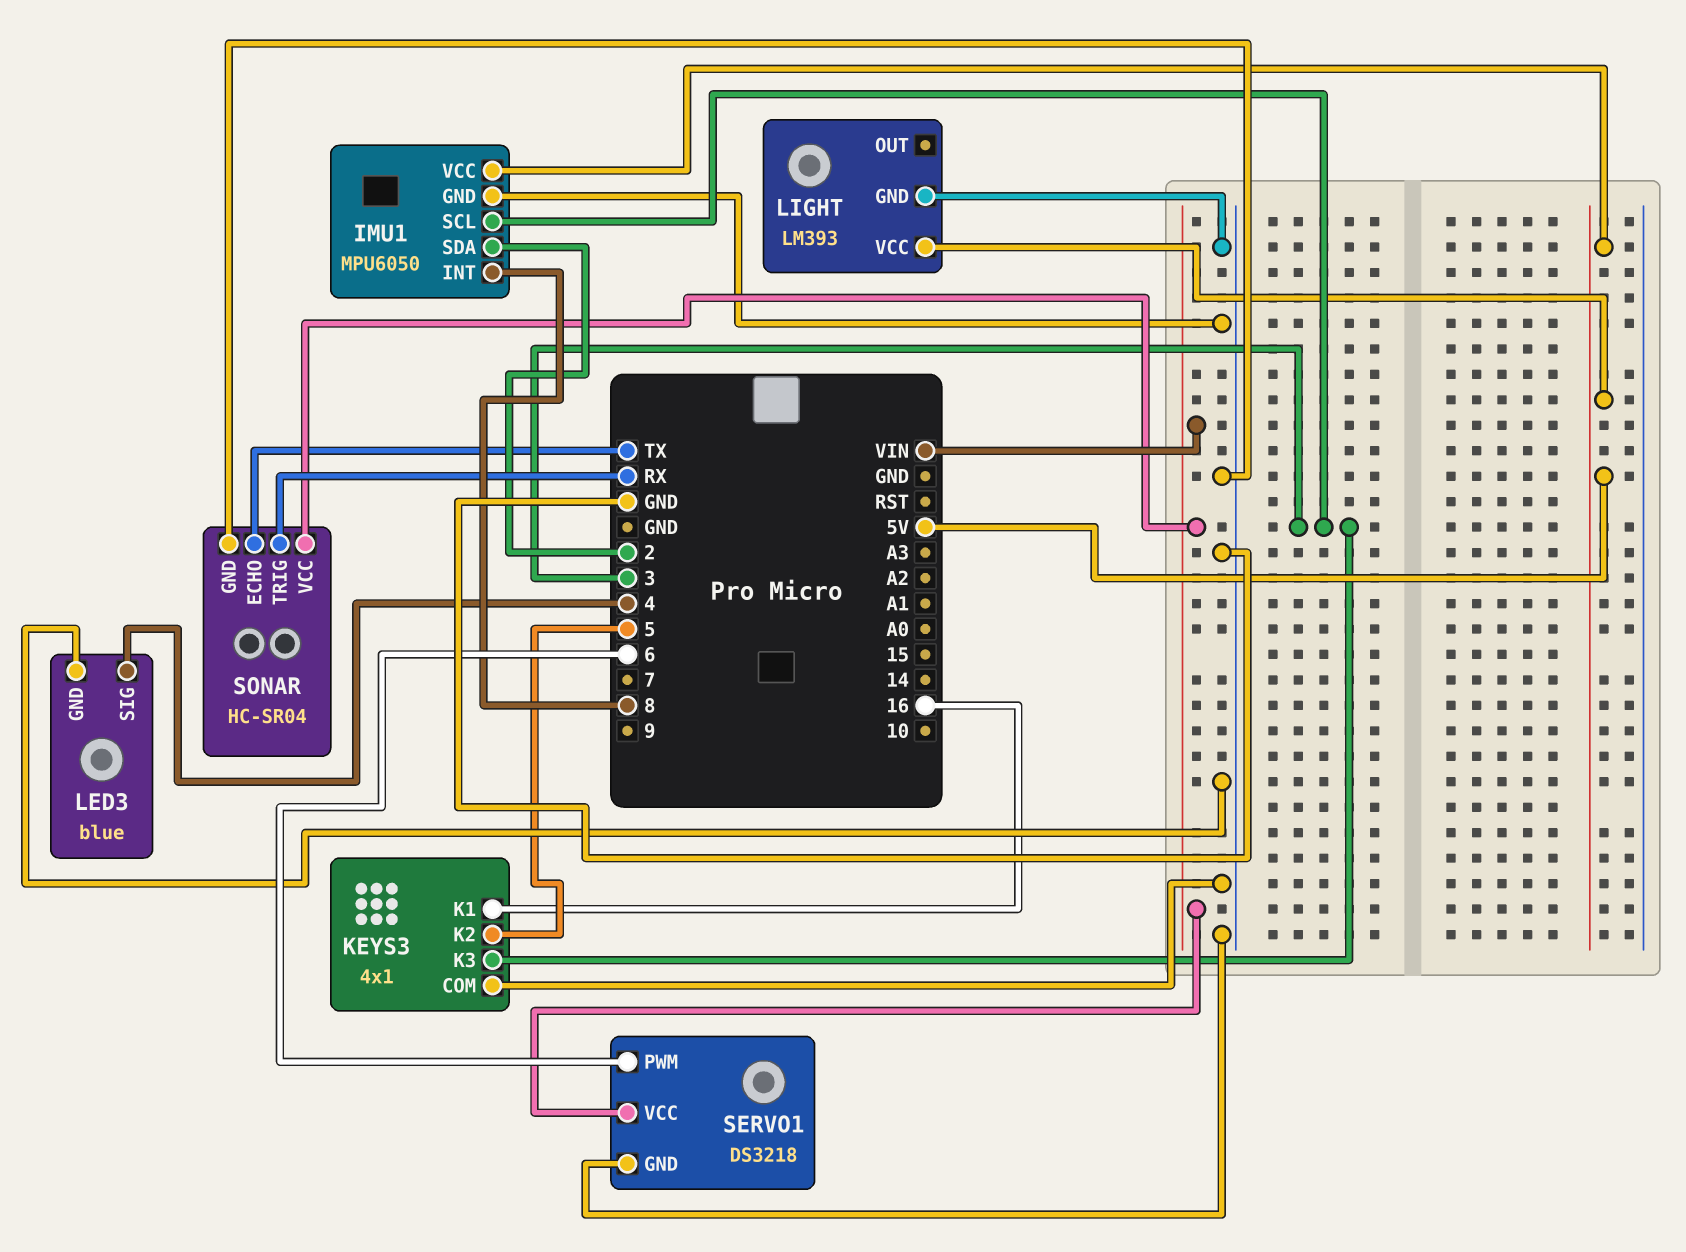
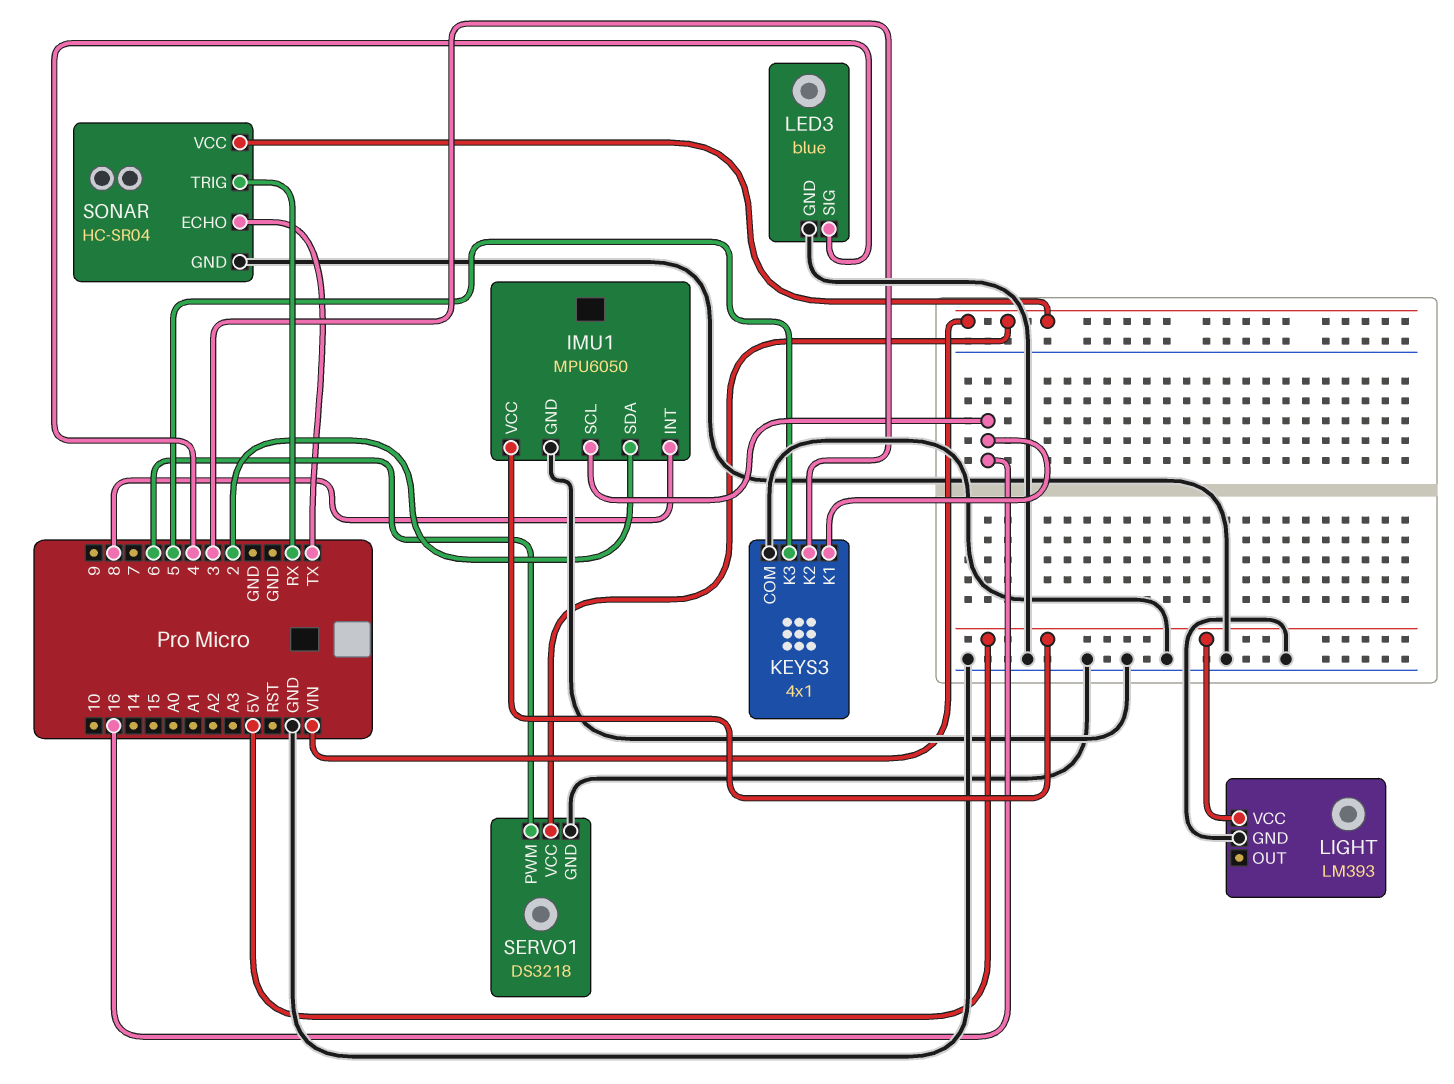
IMU1 pin SCL: 3 -> 16
KEYS3 pin K2: 5 -> 3
KEYS3 pin K3: 3 -> 5

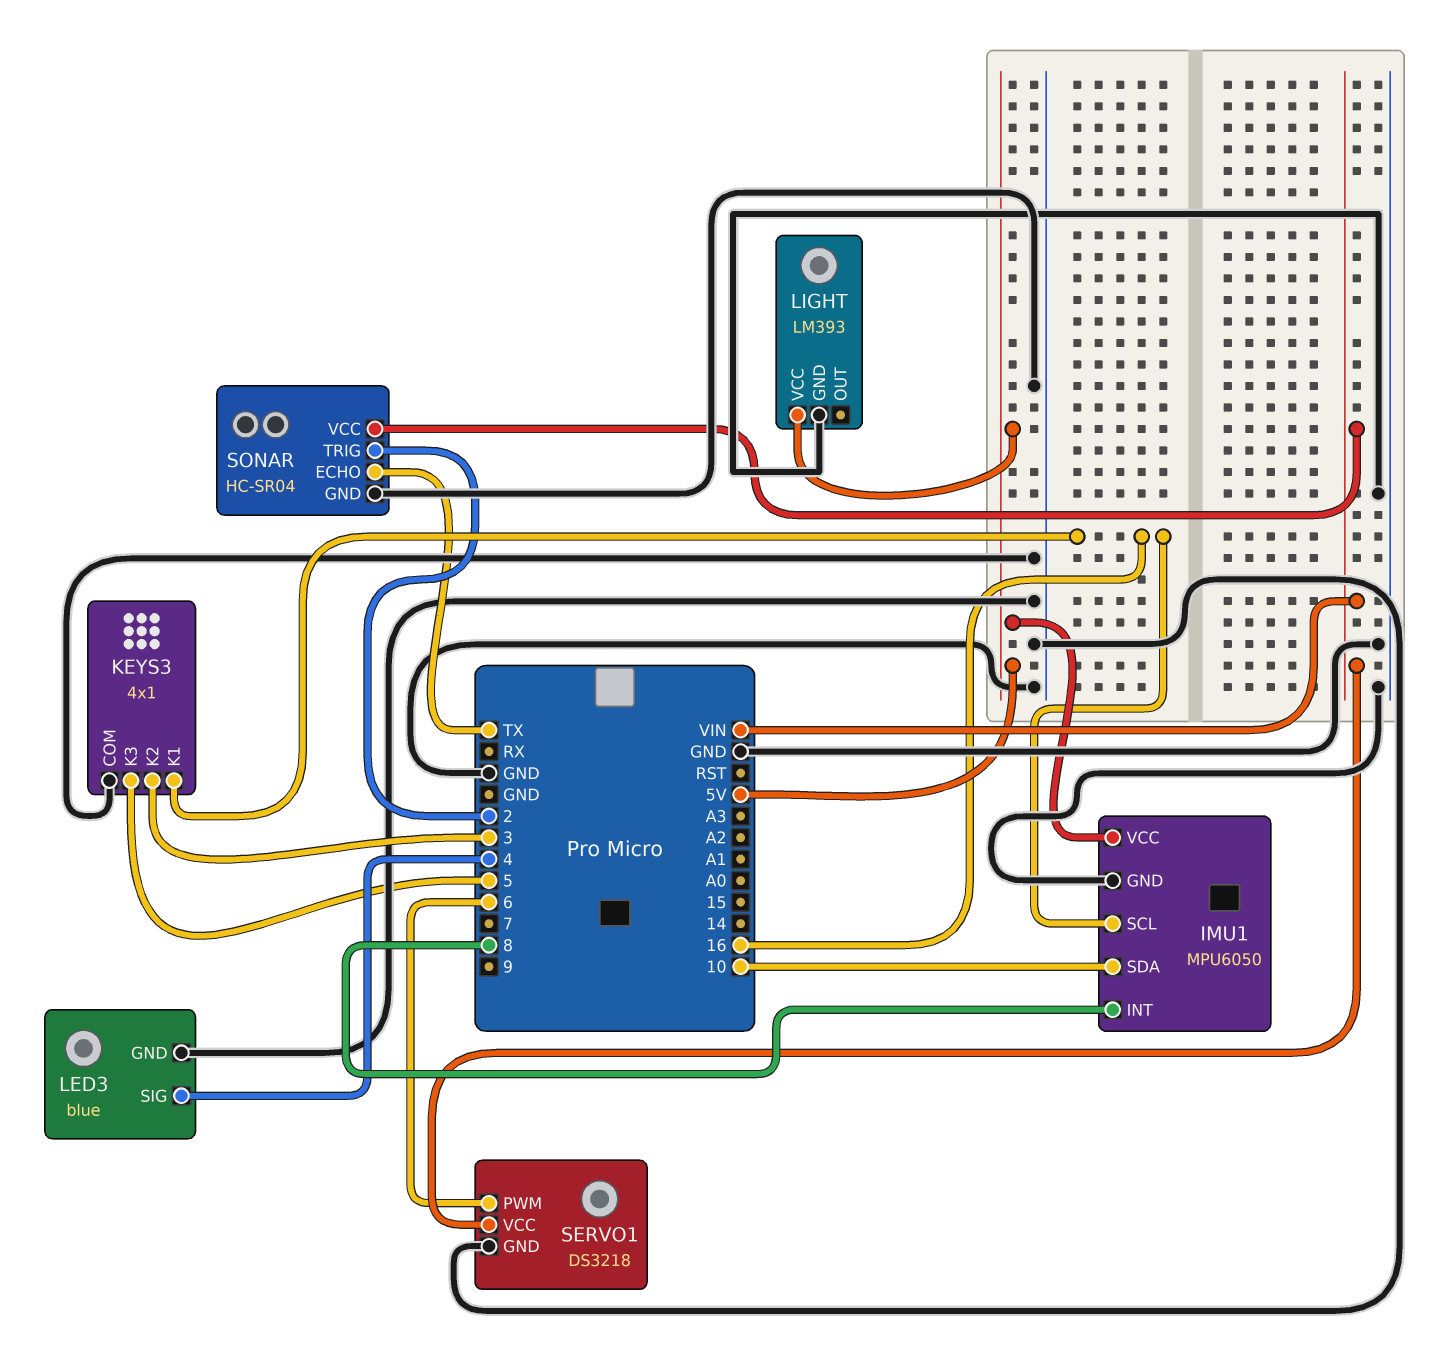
IMU1 pin SDA: 2 -> 10
SONAR pin TRIG: RX -> 2

